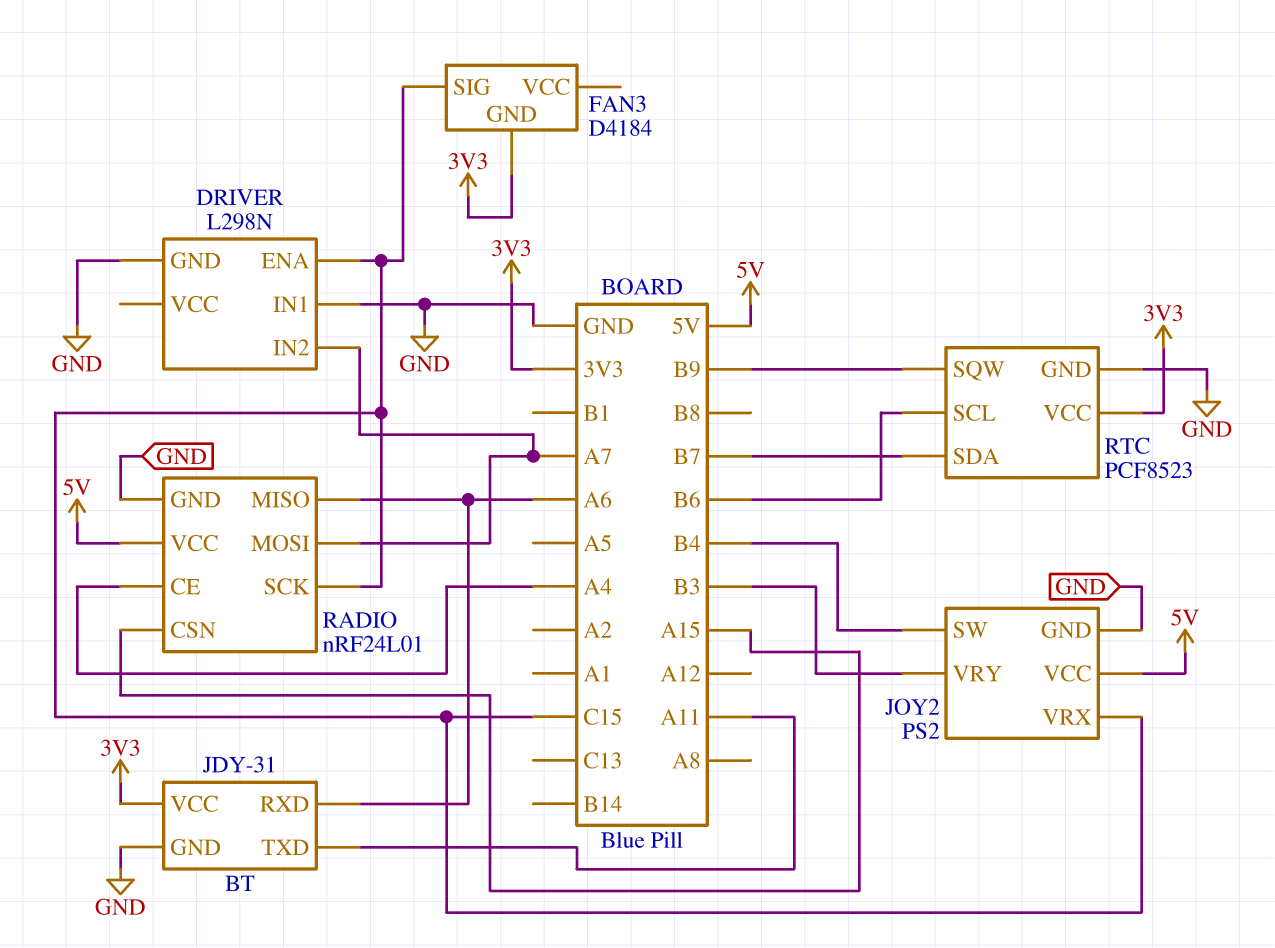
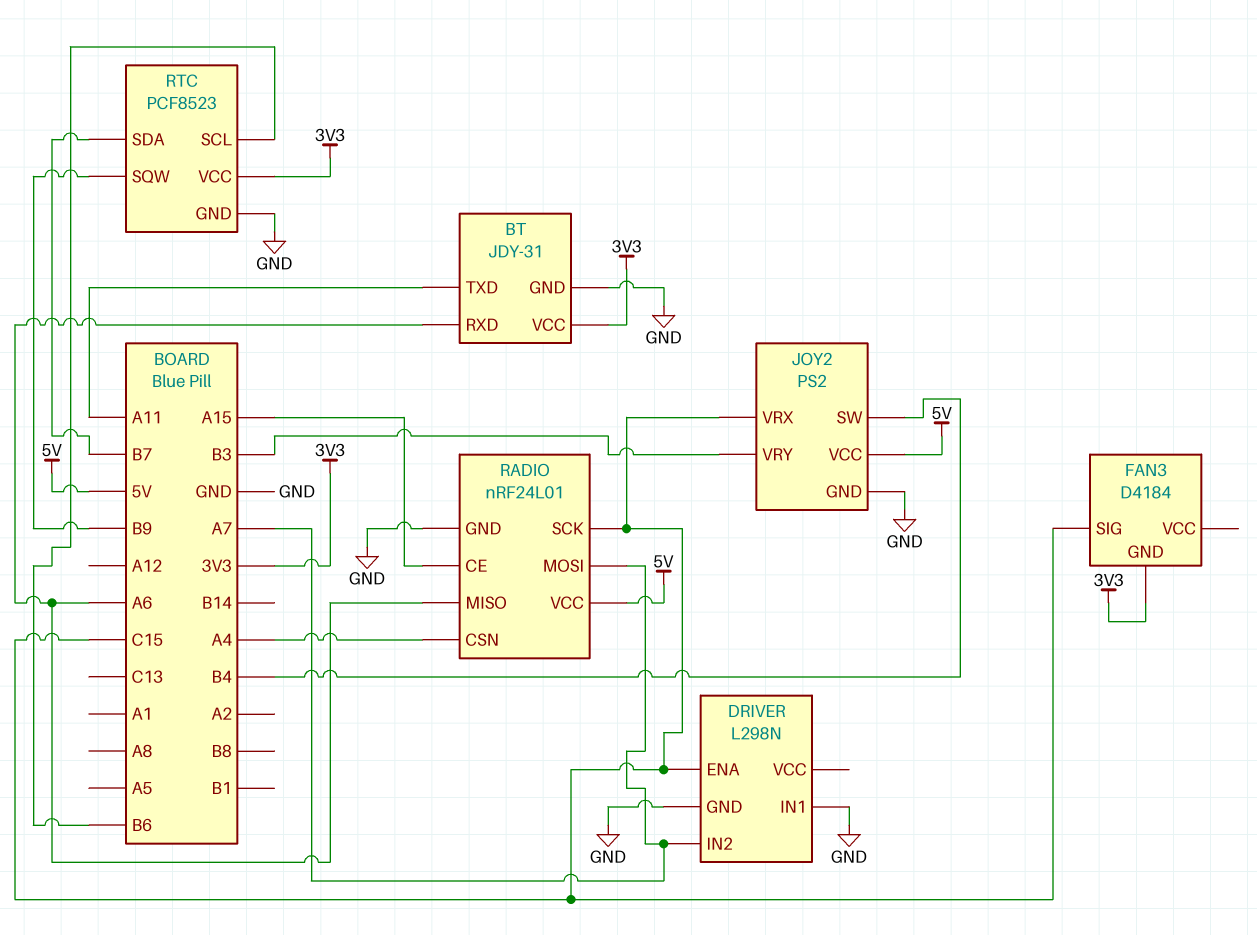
RADIO pin CE: A4 -> A15
RADIO pin CSN: A15 -> A4

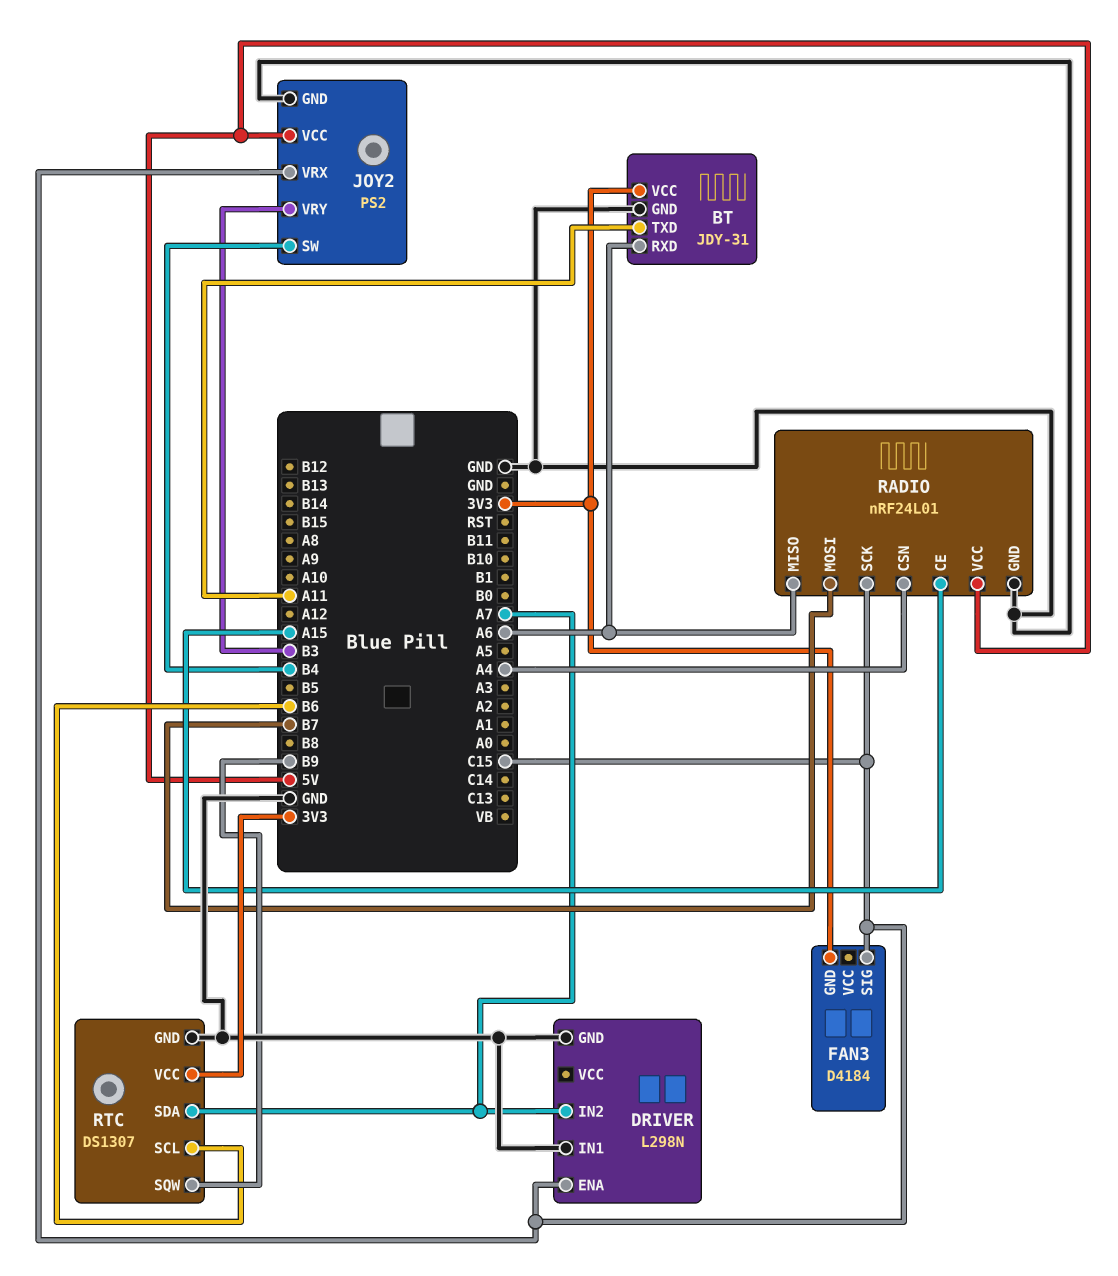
RADIO pin MOSI: A7 -> B7
RTC: PCF8523 -> DS1307
RTC pin SDA: B7 -> A7

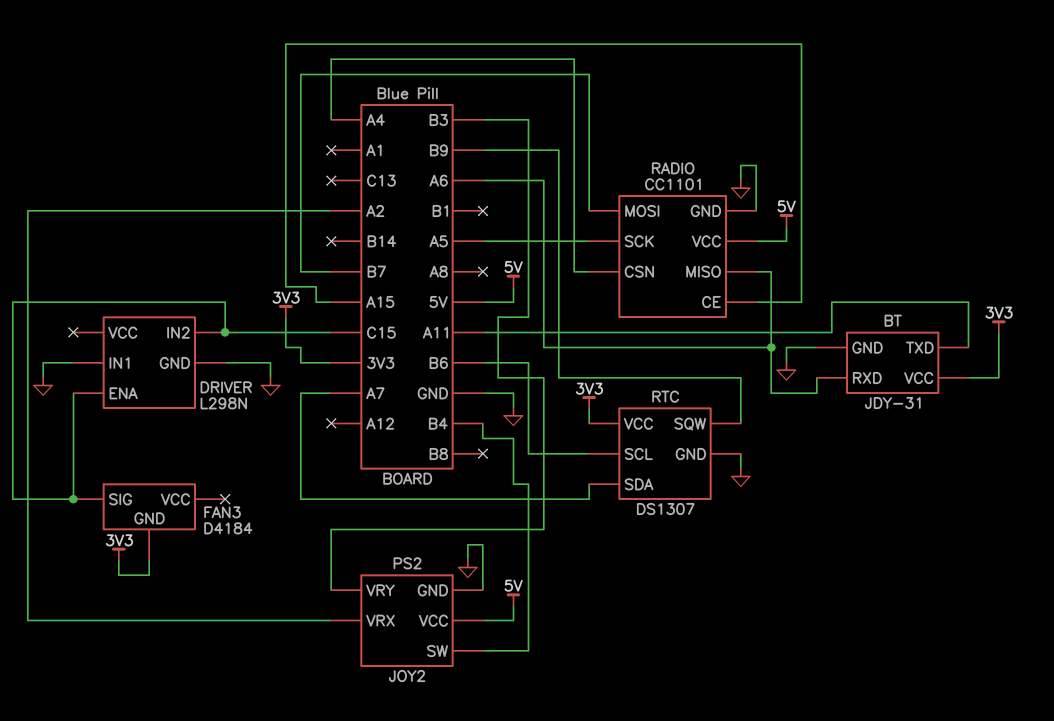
DRIVER pin IN2: A7 -> C15
JOY2 pin VRX: C15 -> A2
RADIO: nRF24L01 -> CC1101
RADIO pin SCK: C15 -> A5

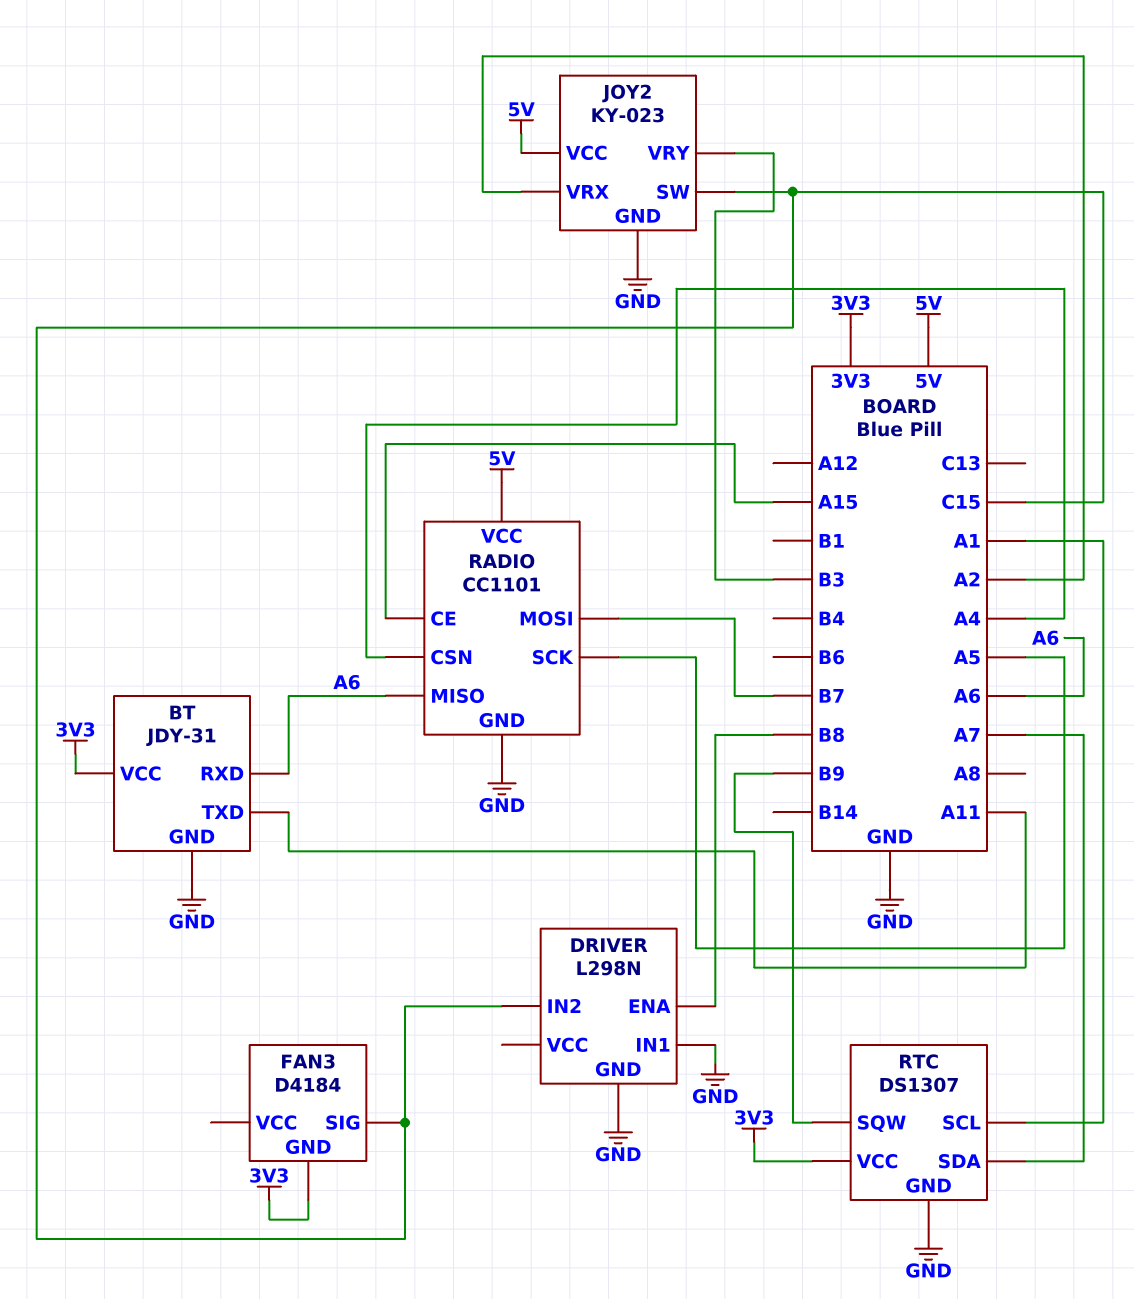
DRIVER pin ENA: C15 -> B8
JOY2: PS2 -> KY-023
JOY2 pin SW: B4 -> C15
RTC pin SCL: B6 -> A1

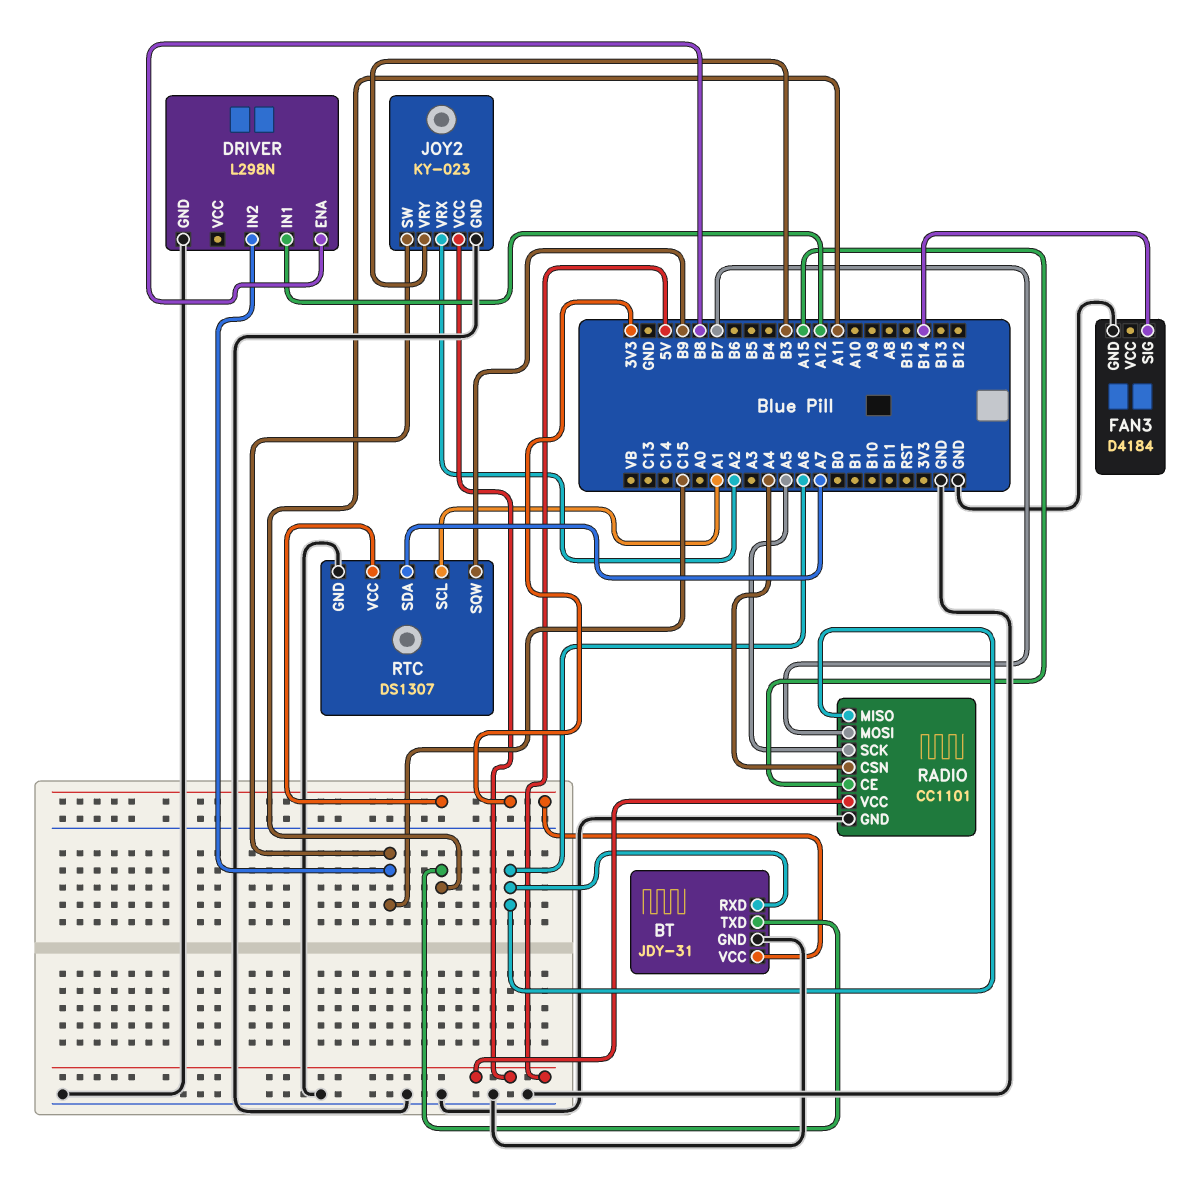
DRIVER pin IN1: GND -> A12
FAN3 pin GND: 3V3 -> GND
FAN3 pin SIG: C15 -> B14

